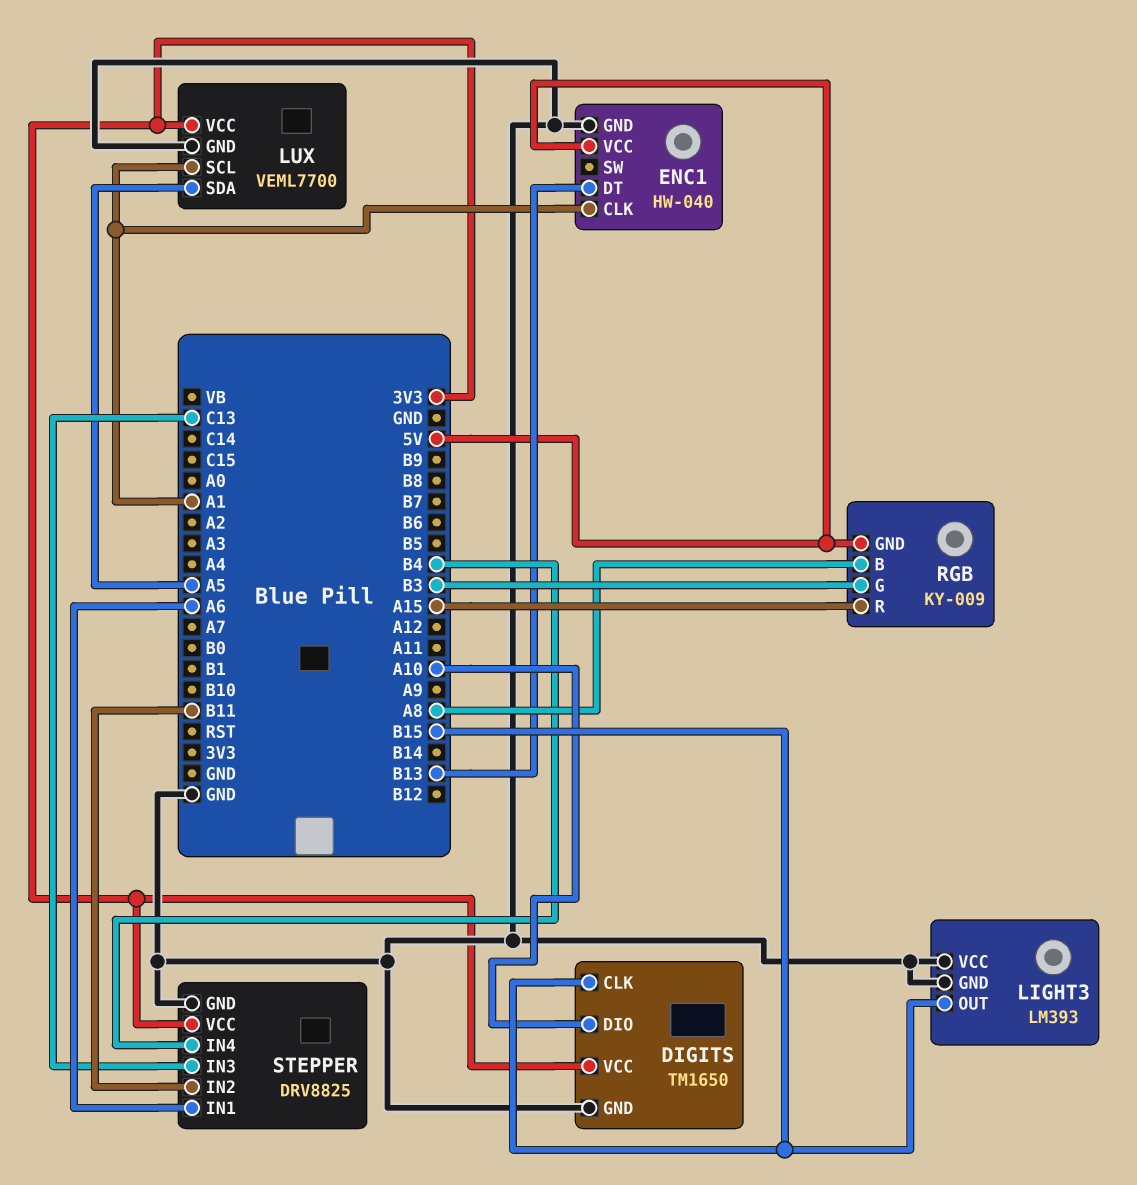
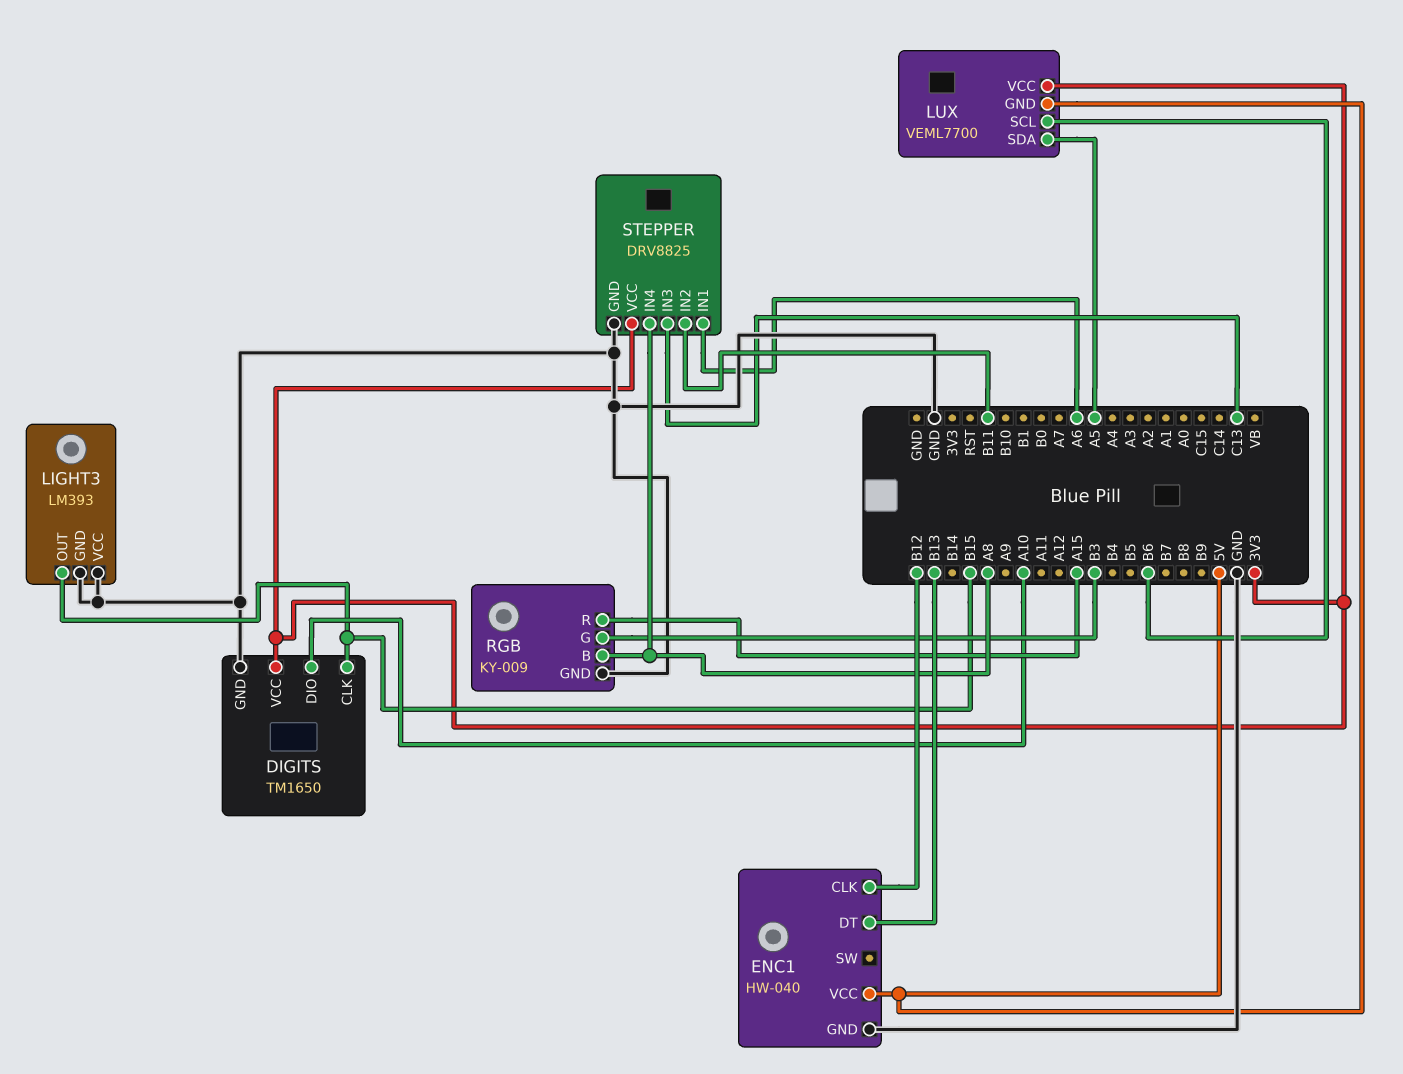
ENC1 pin CLK: A1 -> B12
LUX pin GND: GND -> 5V
LUX pin SCL: A1 -> B6
RGB pin GND: 5V -> GND
STEPPER pin IN4: B4 -> A8

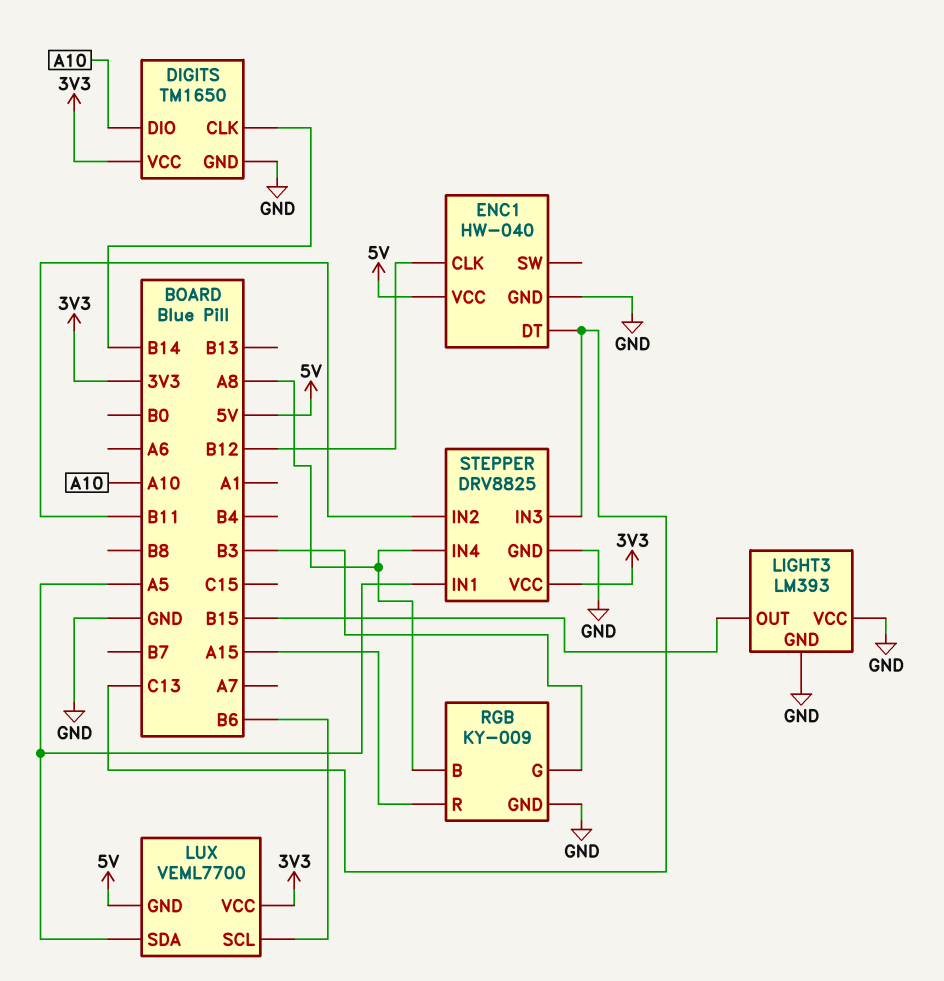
DIGITS pin CLK: B15 -> B14
ENC1 pin DT: B13 -> C13
STEPPER pin IN1: A6 -> A5

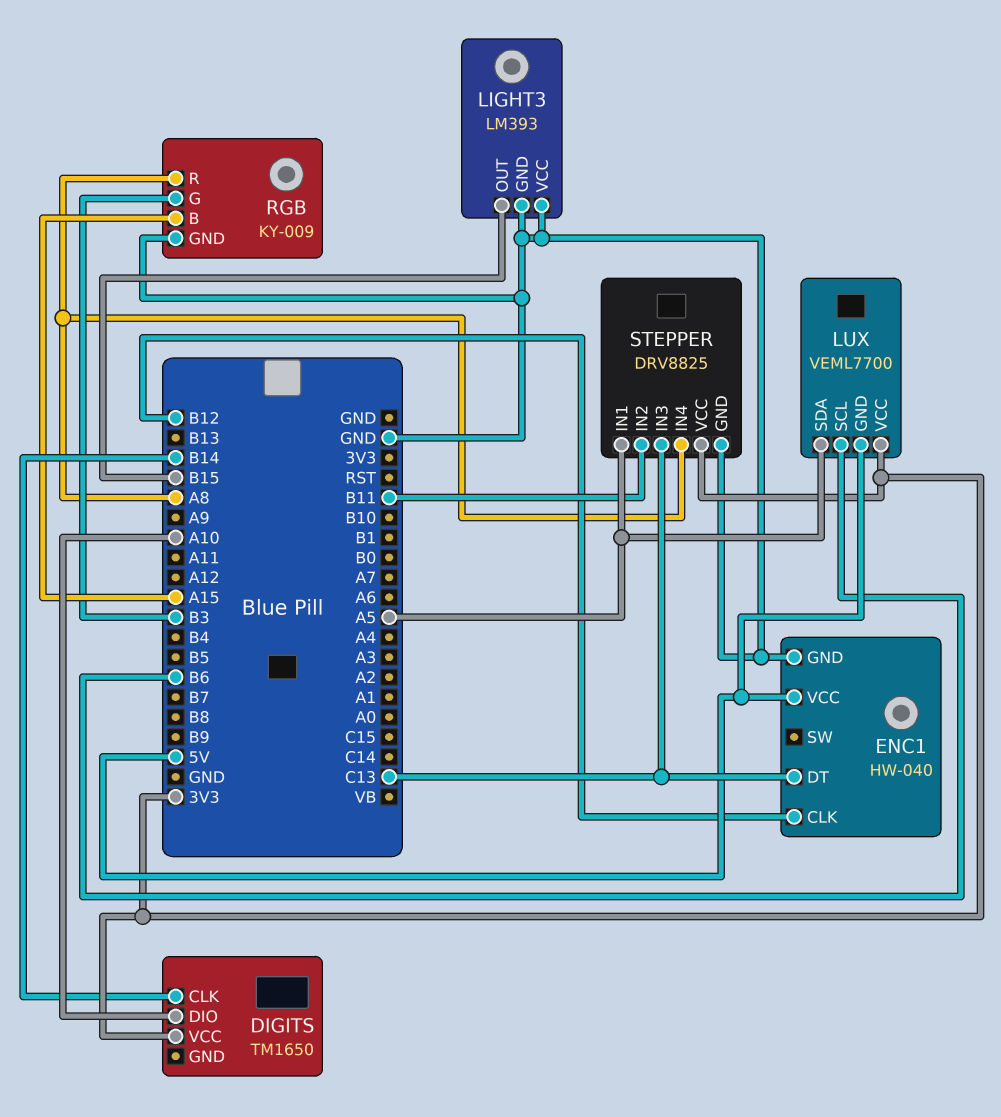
DIGITS pin GND: GND -> none
RGB pin B: A8 -> A15
RGB pin R: A15 -> A8

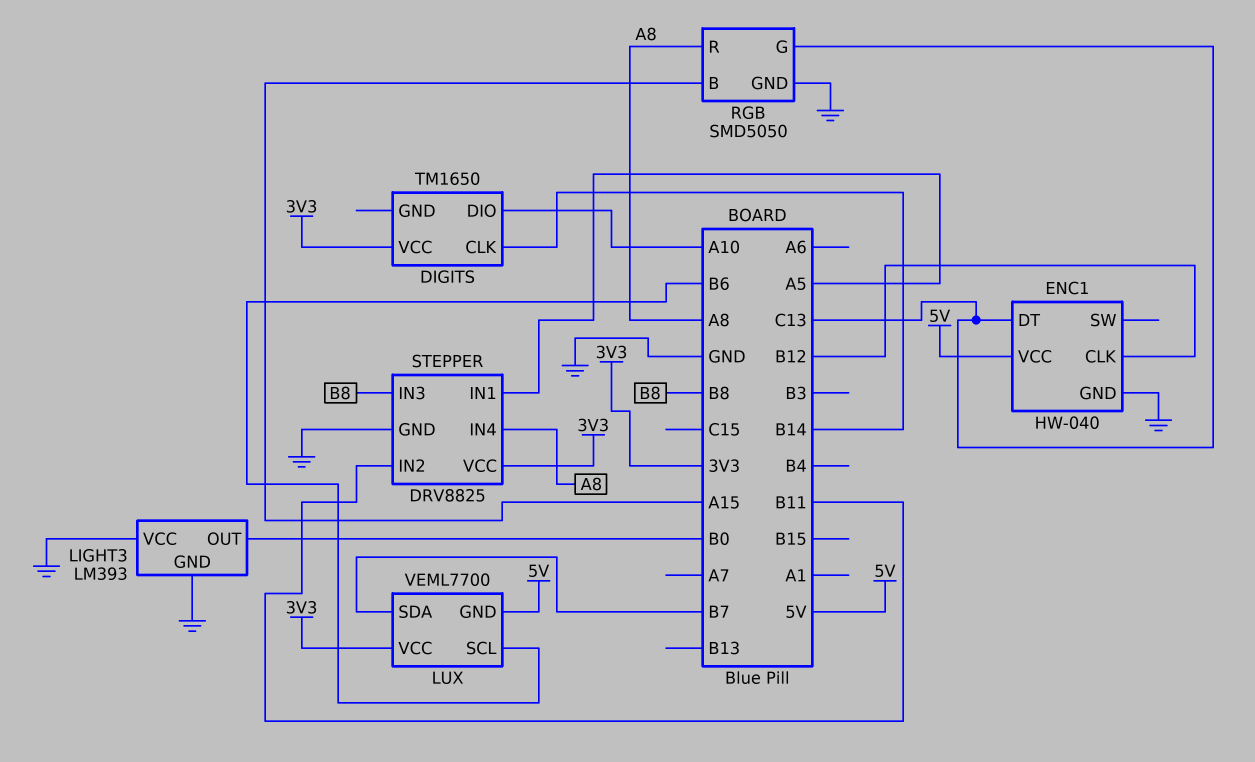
LIGHT3 pin OUT: B15 -> B0
LUX pin SDA: A5 -> B7
RGB: KY-009 -> SMD5050
RGB pin G: B3 -> C13
STEPPER pin IN3: C13 -> B8

